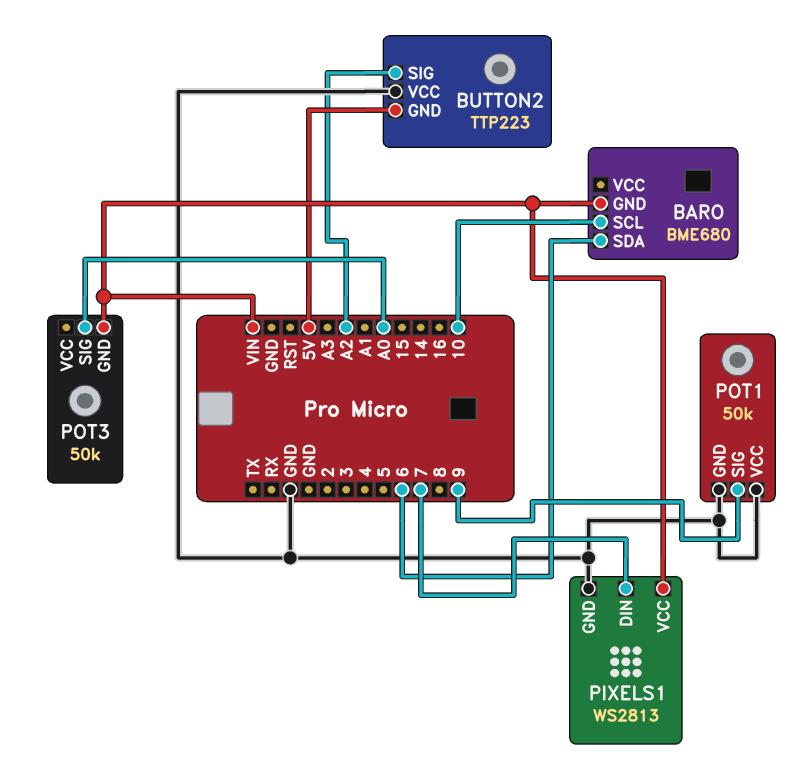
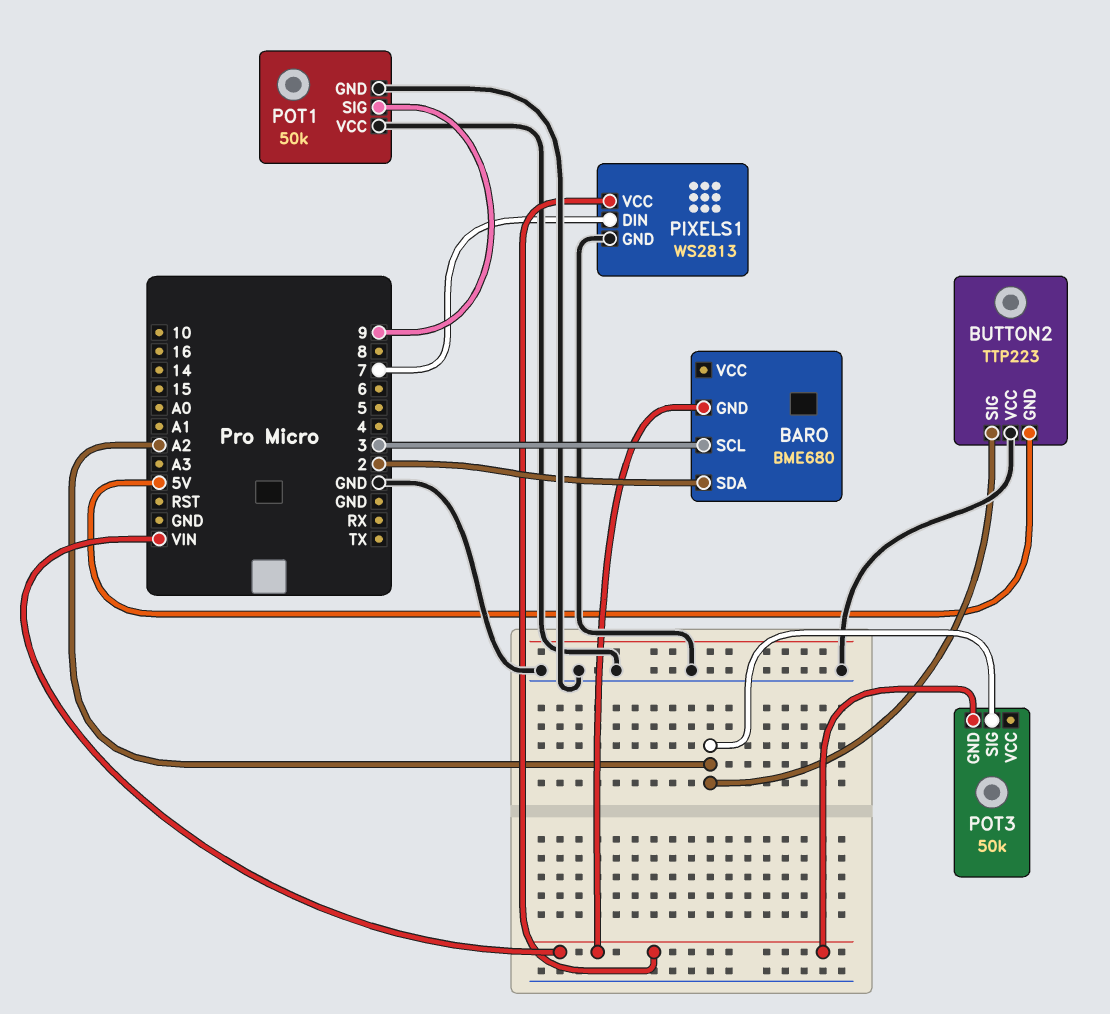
BARO pin SCL: 10 -> 3
BARO pin SDA: 6 -> 2
POT3 pin SIG: A0 -> A2

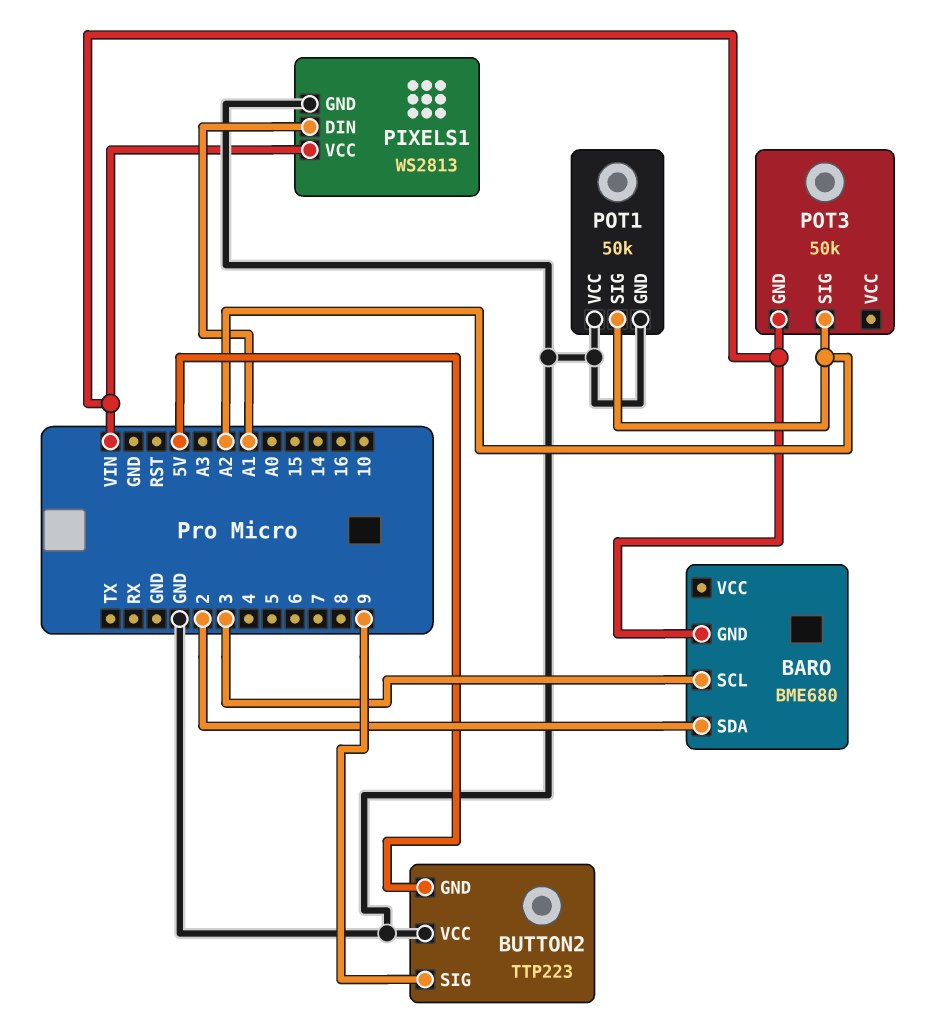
BUTTON2 pin SIG: A2 -> 9
PIXELS1 pin DIN: 7 -> A1
POT1 pin SIG: 9 -> A2

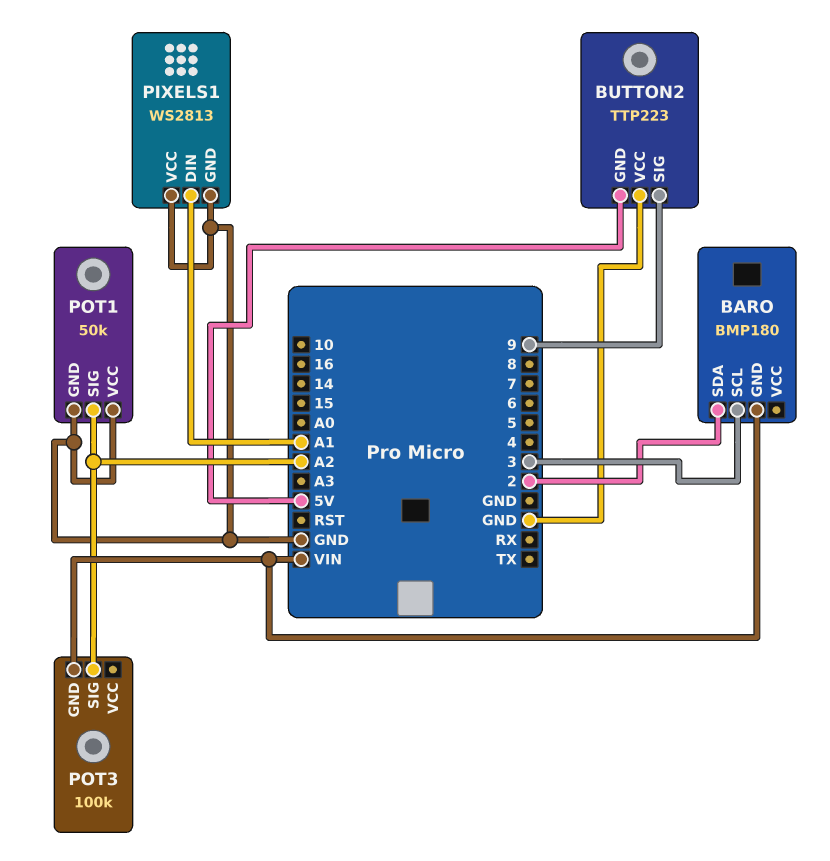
BARO: BME680 -> BMP180
PIXELS1 pin VCC: VIN -> GND
POT3: 50k -> 100k

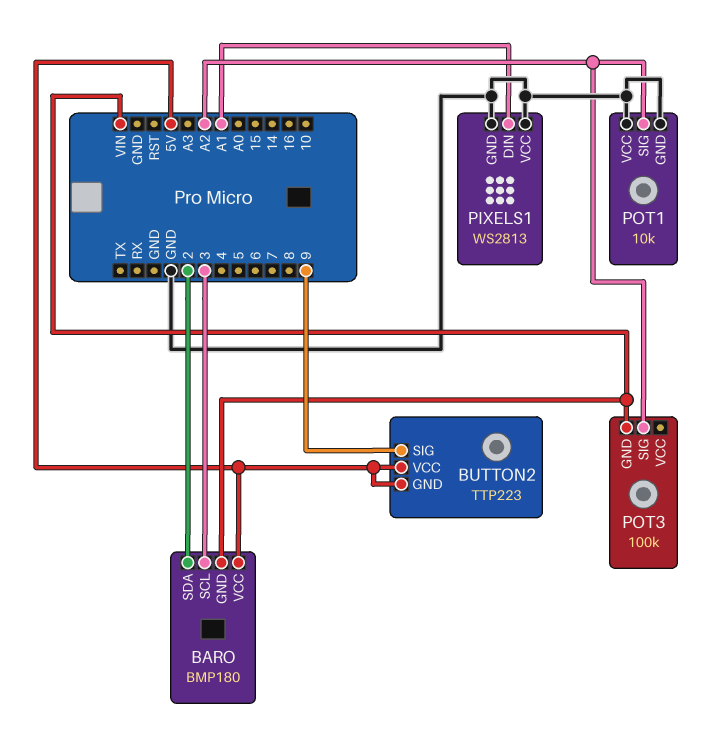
BARO pin VCC: none -> 5V
BUTTON2 pin VCC: GND -> 5V
POT1: 50k -> 10k

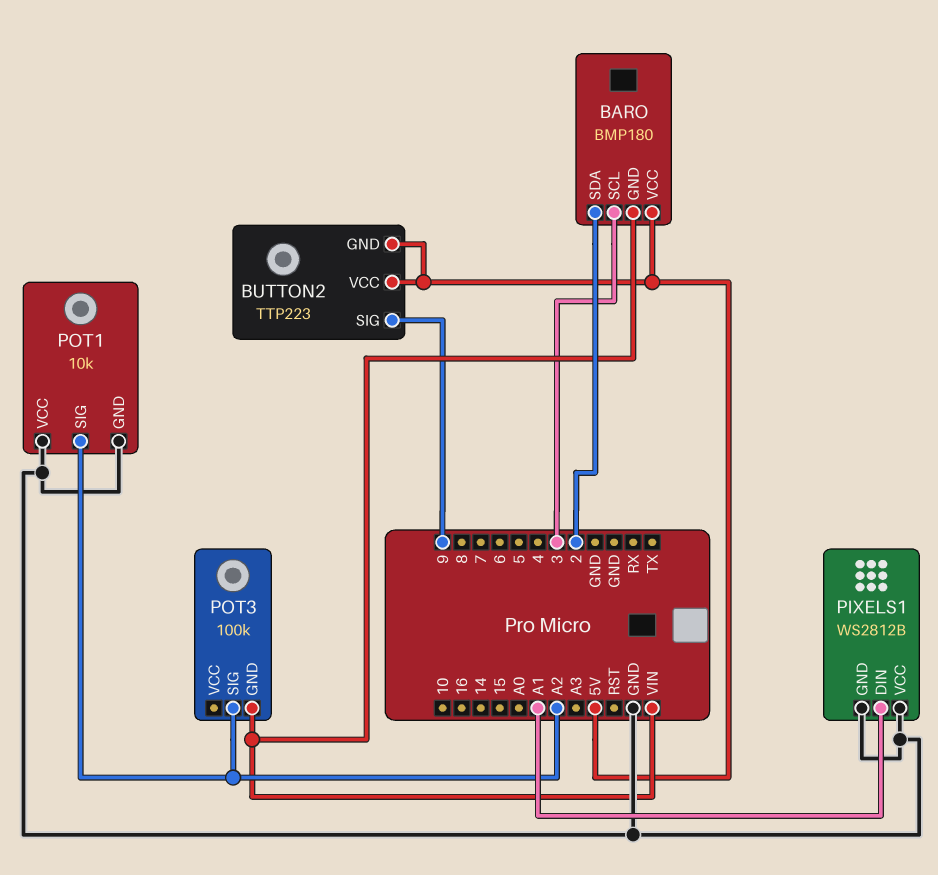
PIXELS1: WS2813 -> WS2812B

